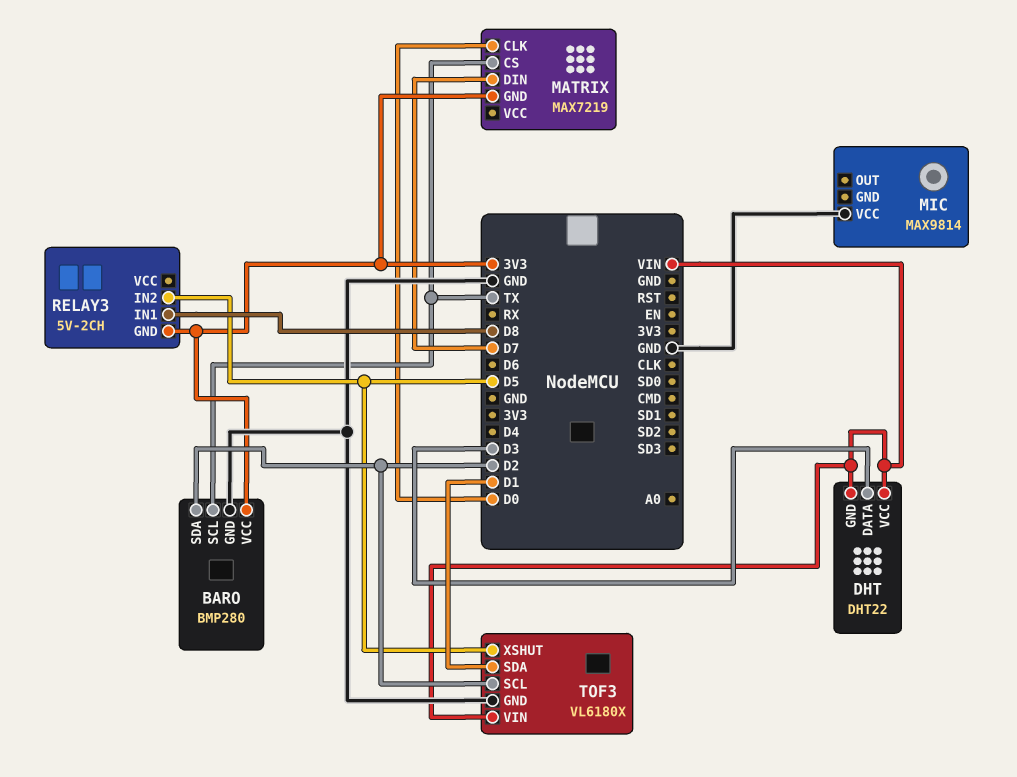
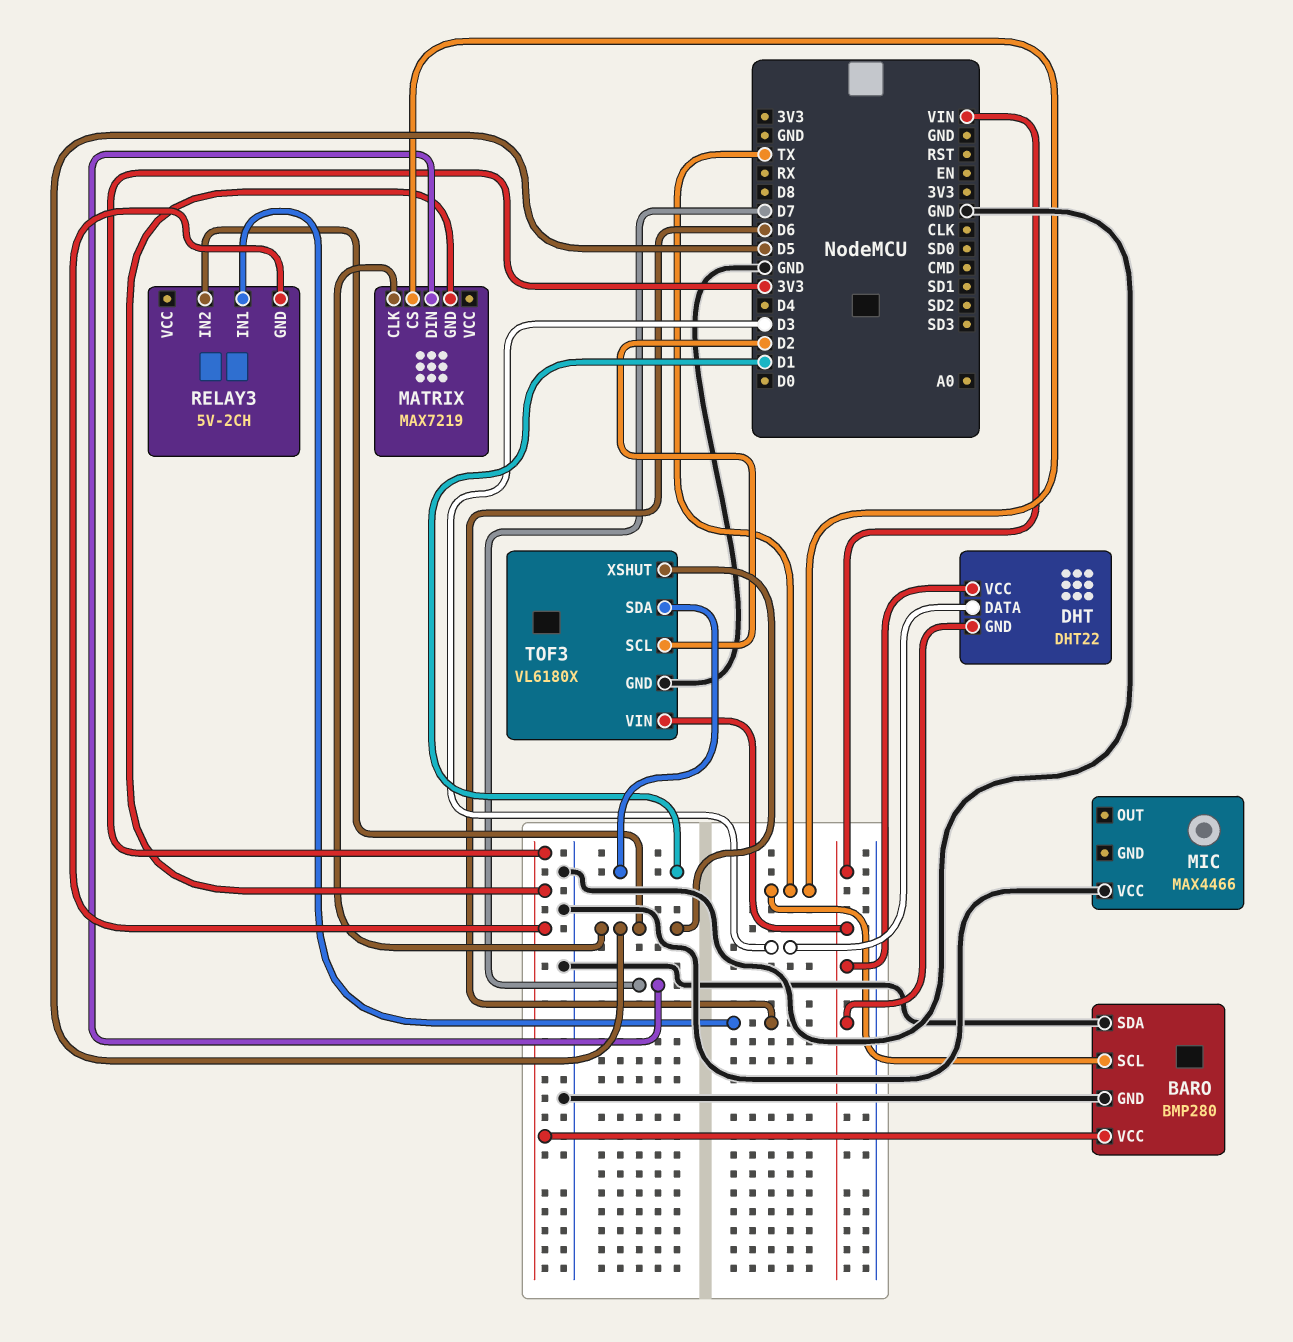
BARO pin SDA: D2 -> GND
MATRIX pin CLK: D0 -> D5
MIC: MAX9814 -> MAX4466
RELAY3 pin IN1: D8 -> D6

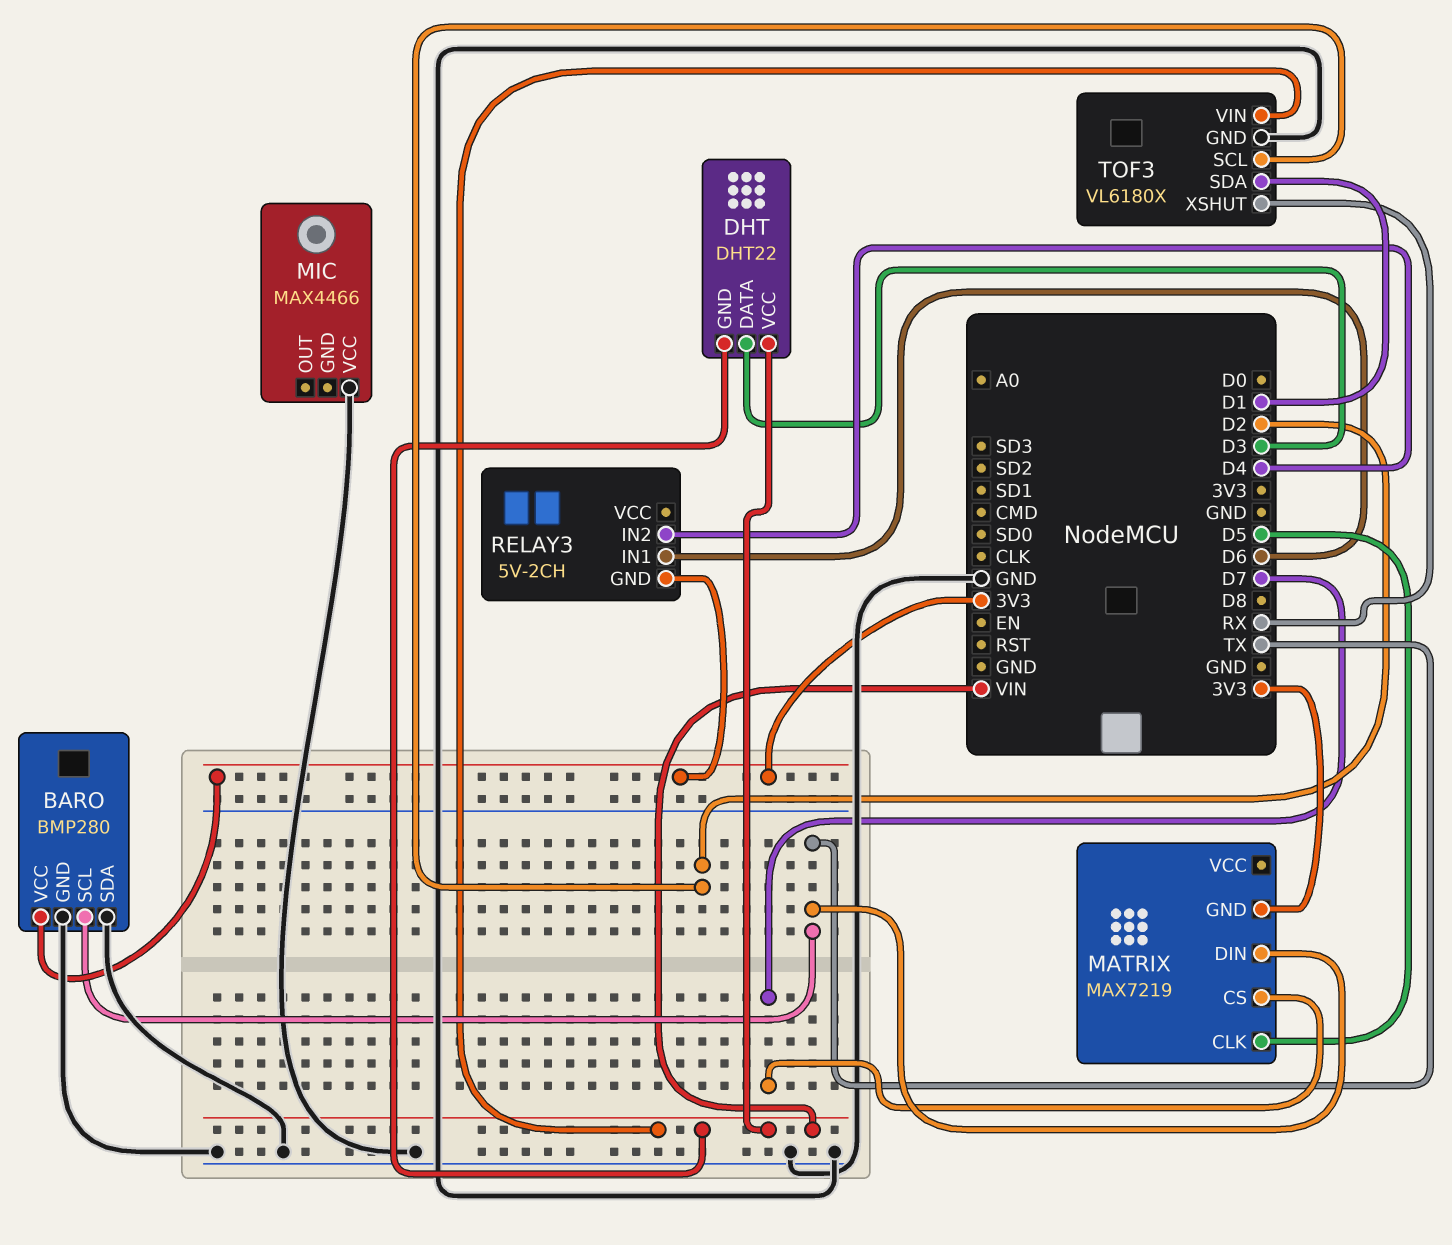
MATRIX pin CS: TX -> D7
MATRIX pin DIN: D7 -> TX
RELAY3 pin IN2: D5 -> D4
TOF3 pin XSHUT: D5 -> RX

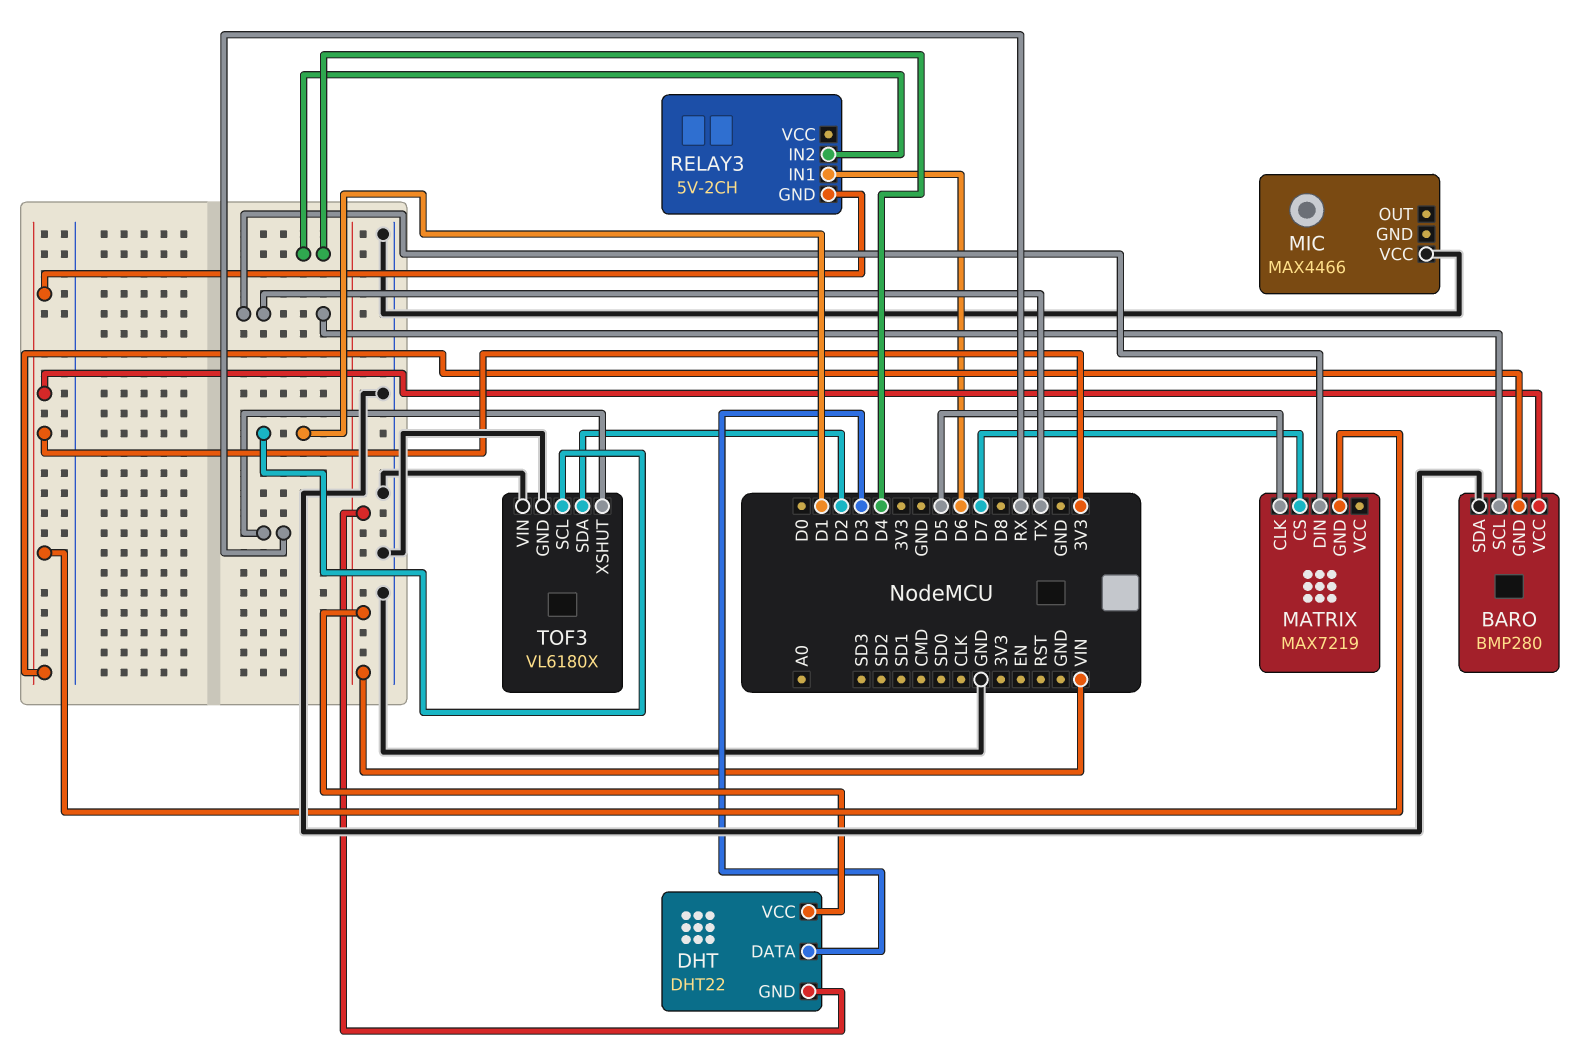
BARO pin GND: GND -> 3V3
TOF3 pin SCL: D2 -> D1
TOF3 pin SDA: D1 -> D2
TOF3 pin VIN: VIN -> GND

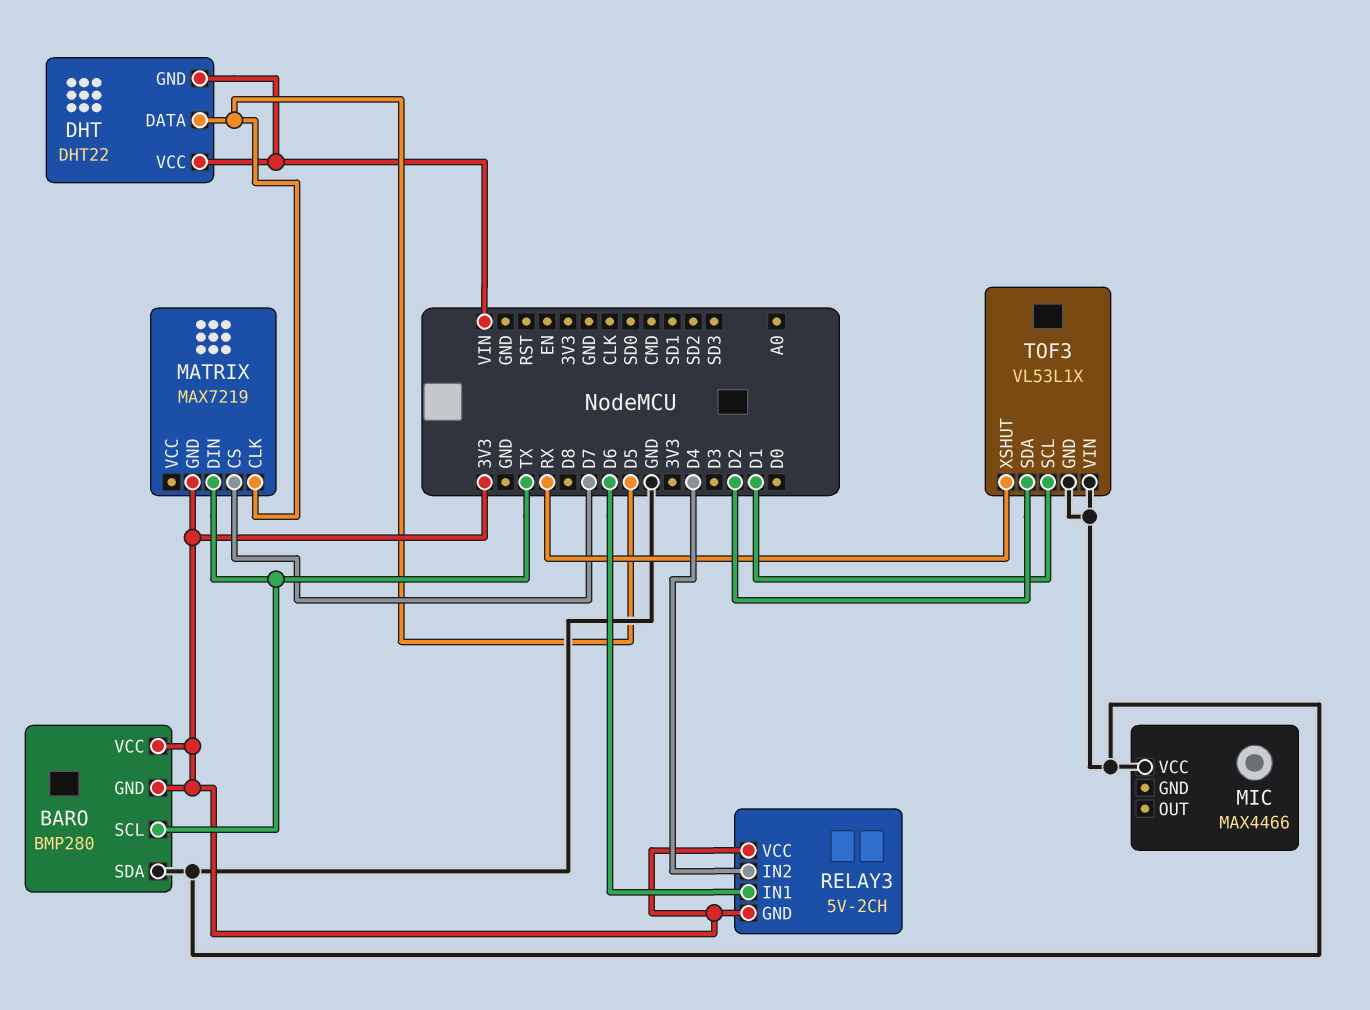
DHT pin DATA: D3 -> D5
RELAY3 pin VCC: none -> 3V3
TOF3: VL6180X -> VL53L1X

